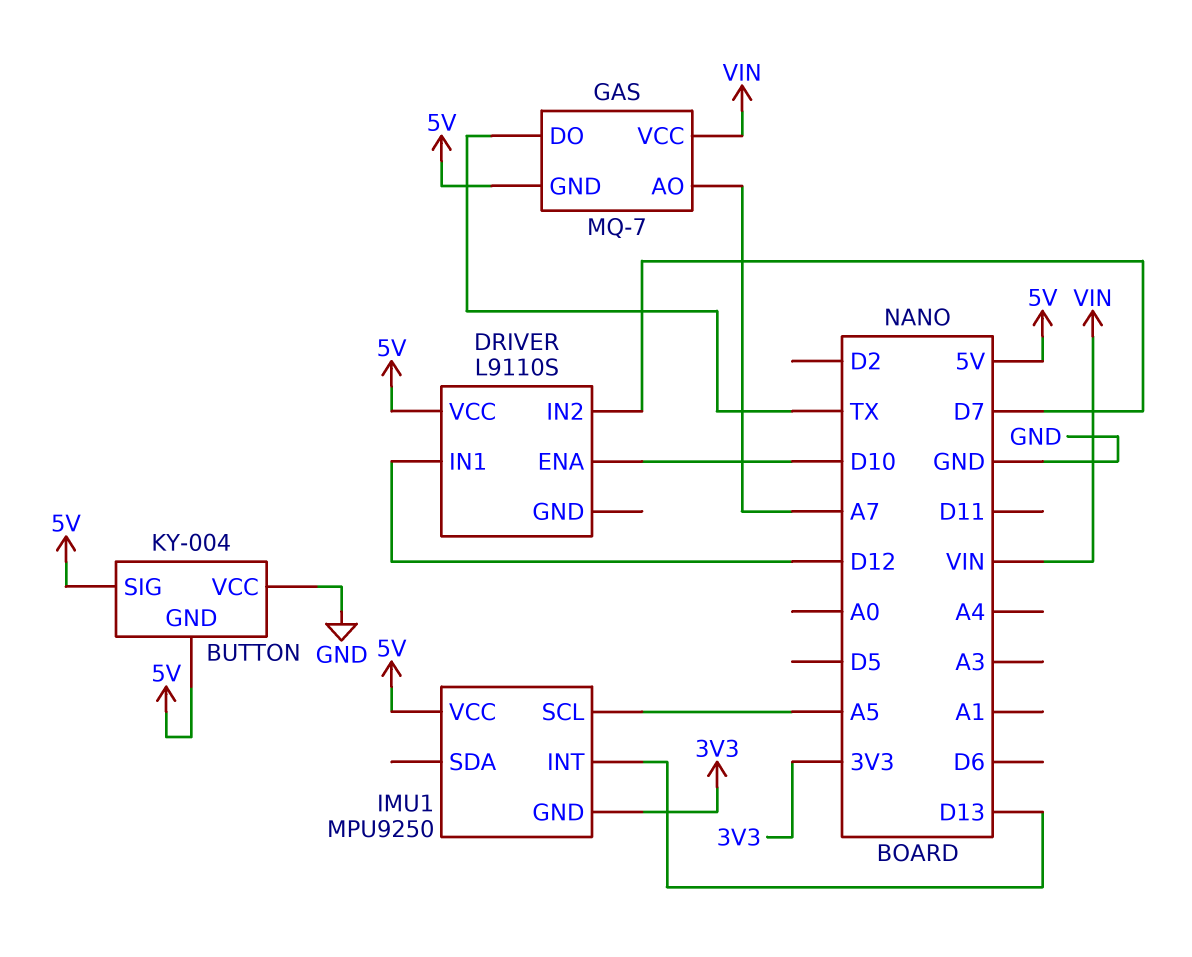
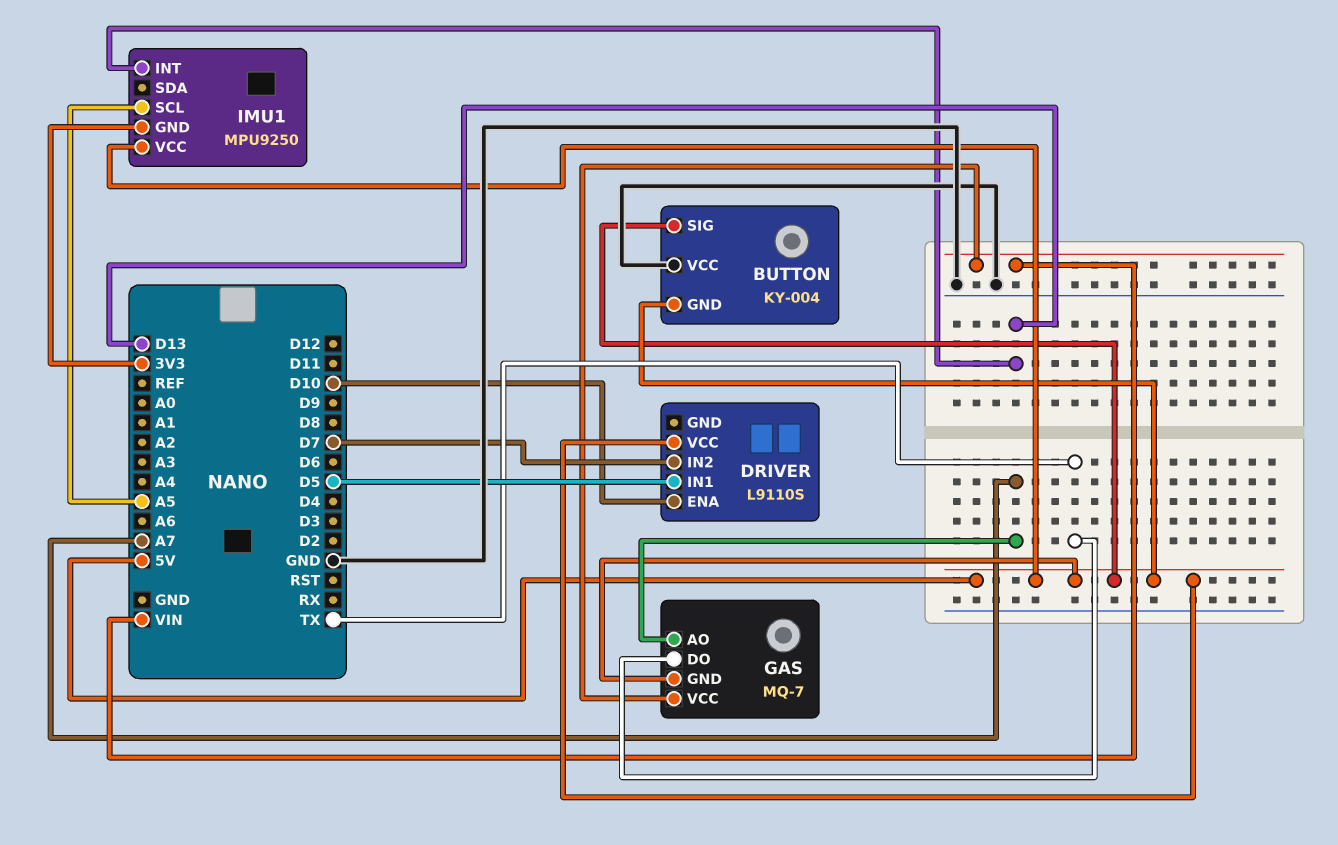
DRIVER pin IN1: D12 -> D5

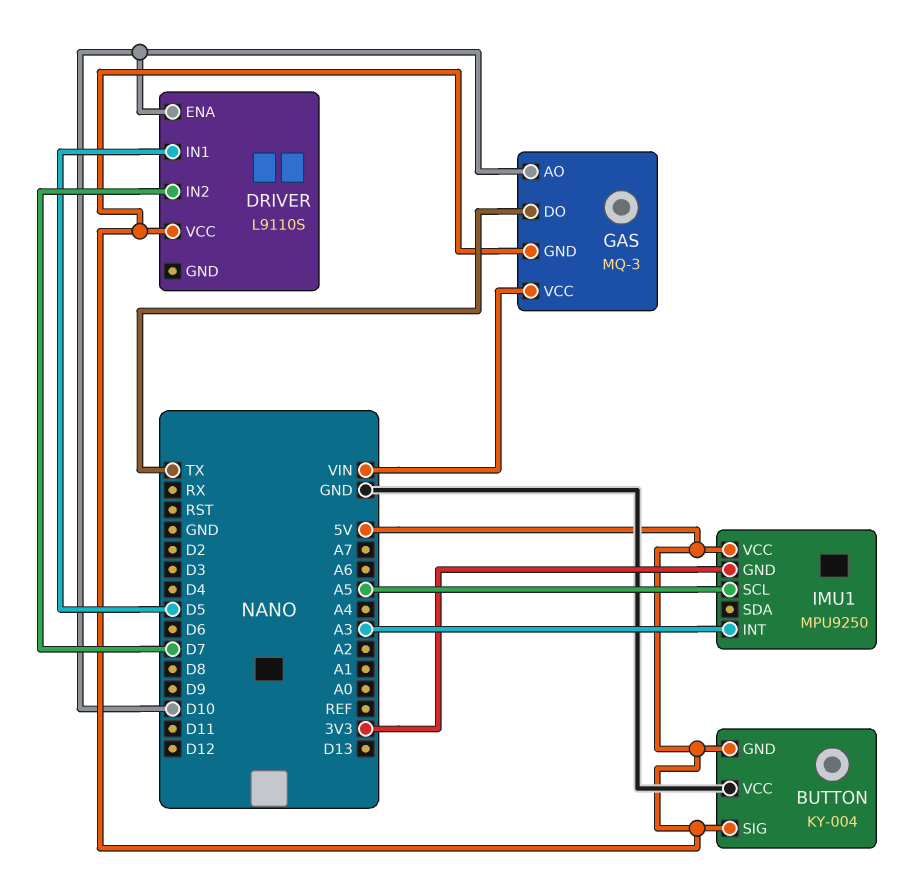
GAS: MQ-7 -> MQ-3
GAS pin AO: A7 -> D10
IMU1 pin INT: D13 -> A3

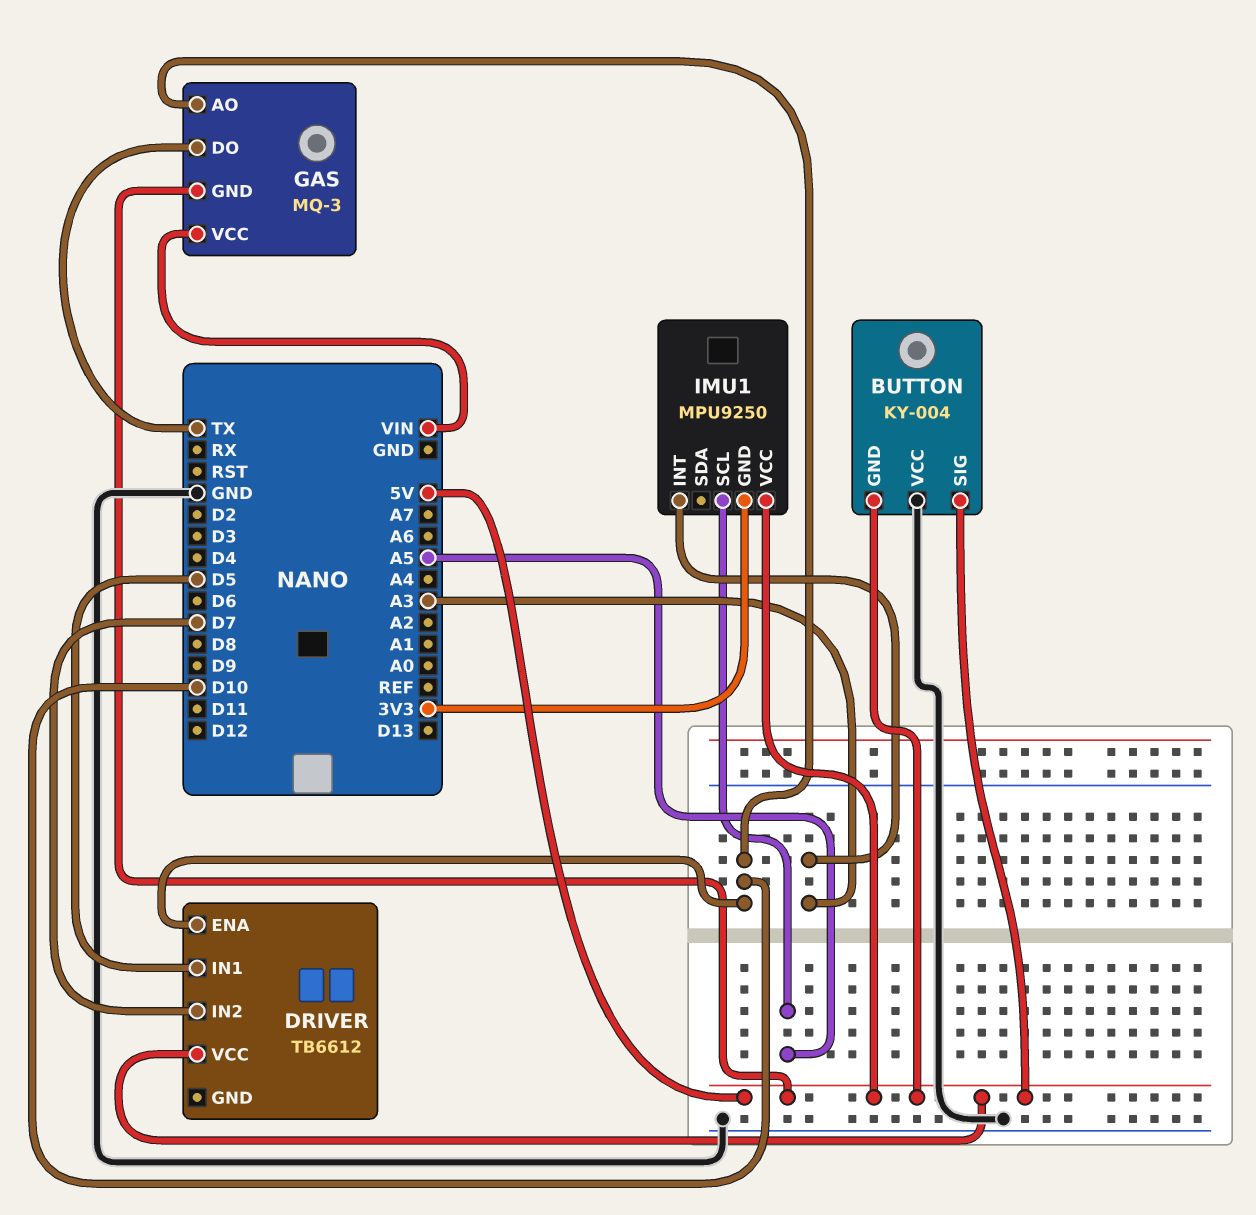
DRIVER: L9110S -> TB6612

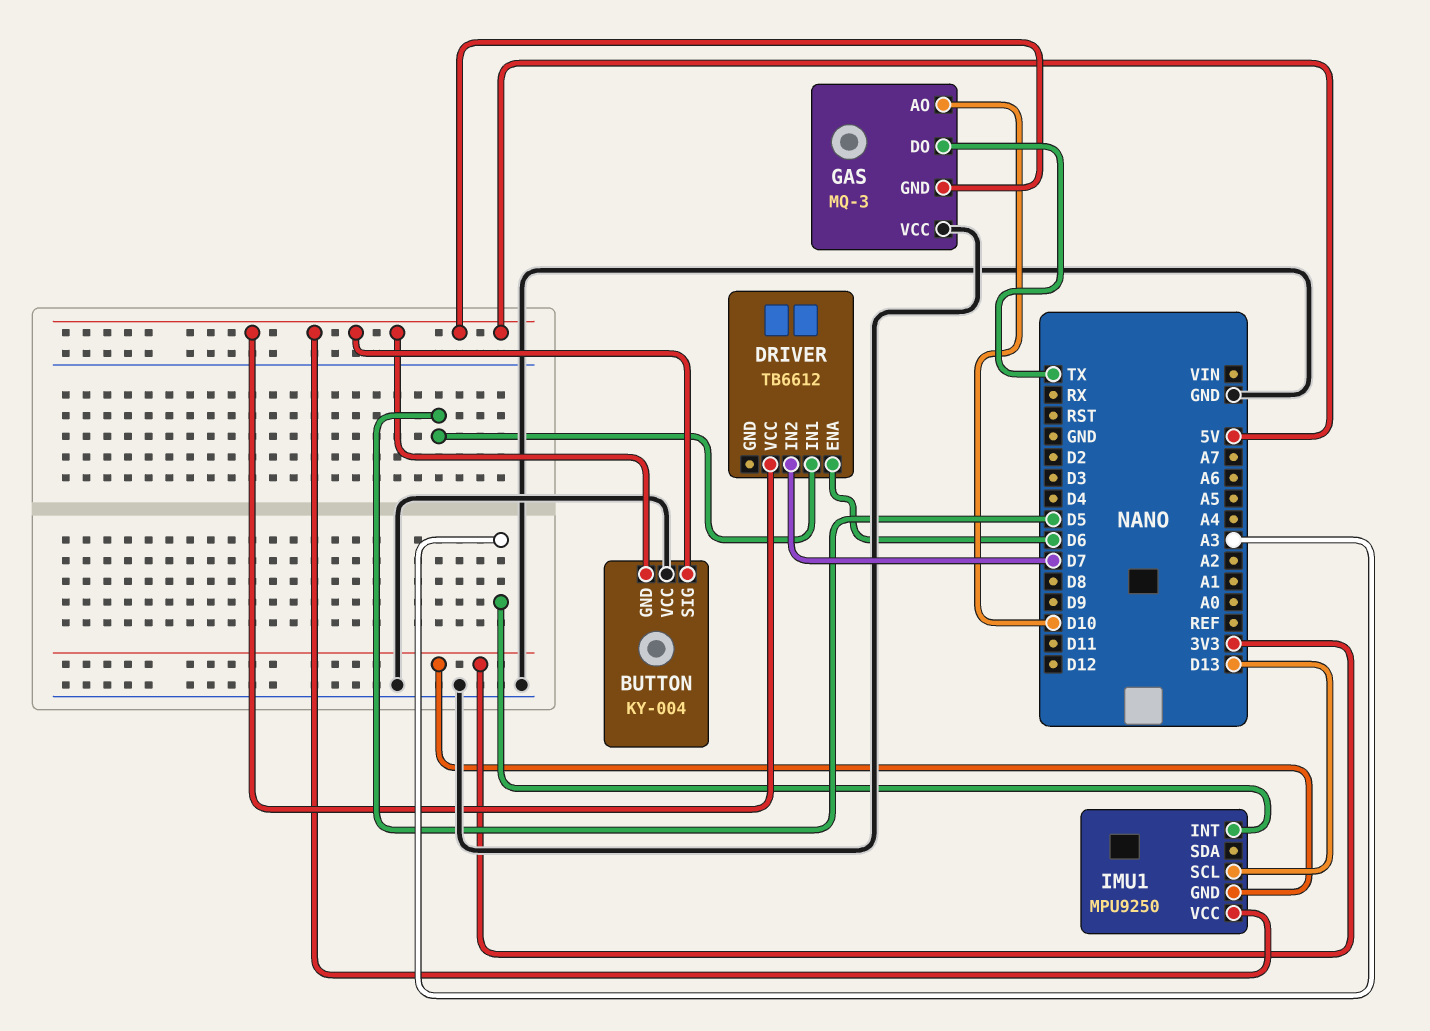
DRIVER pin ENA: D10 -> D6
GAS pin VCC: VIN -> GND
IMU1 pin SCL: A5 -> D13

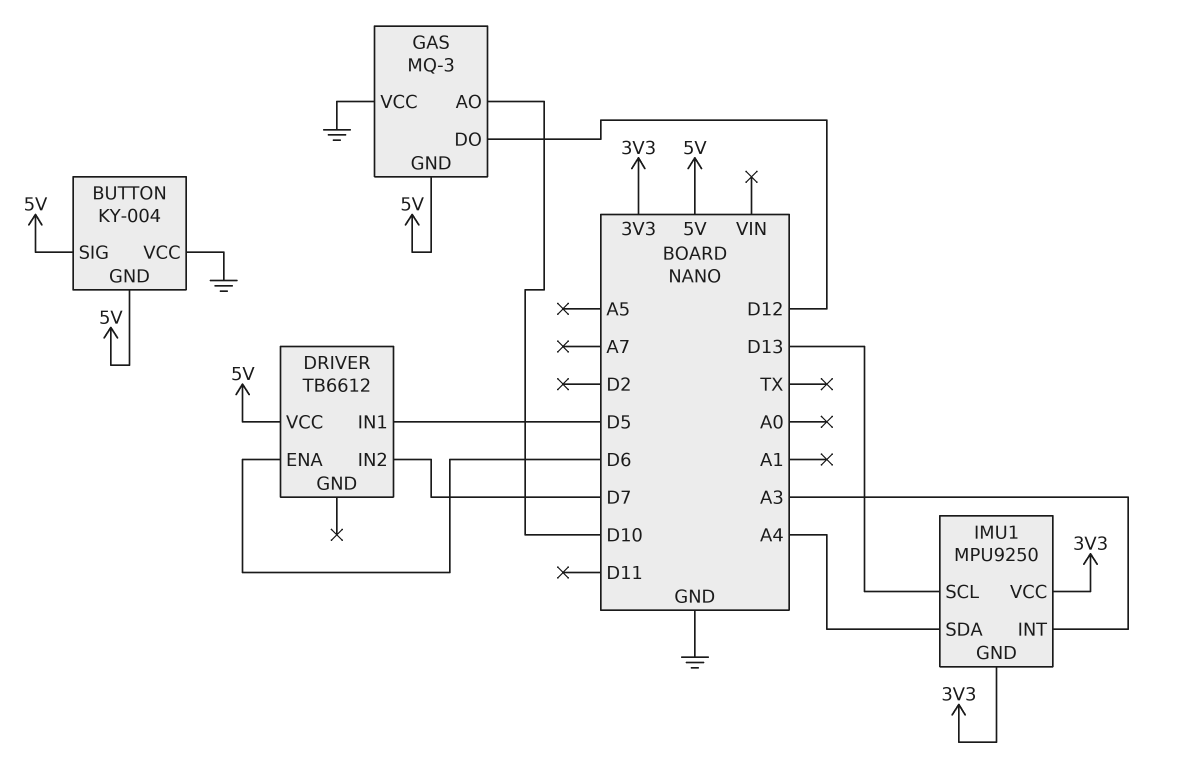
GAS pin DO: TX -> D12
IMU1 pin SDA: none -> A4
IMU1 pin VCC: 5V -> 3V3

